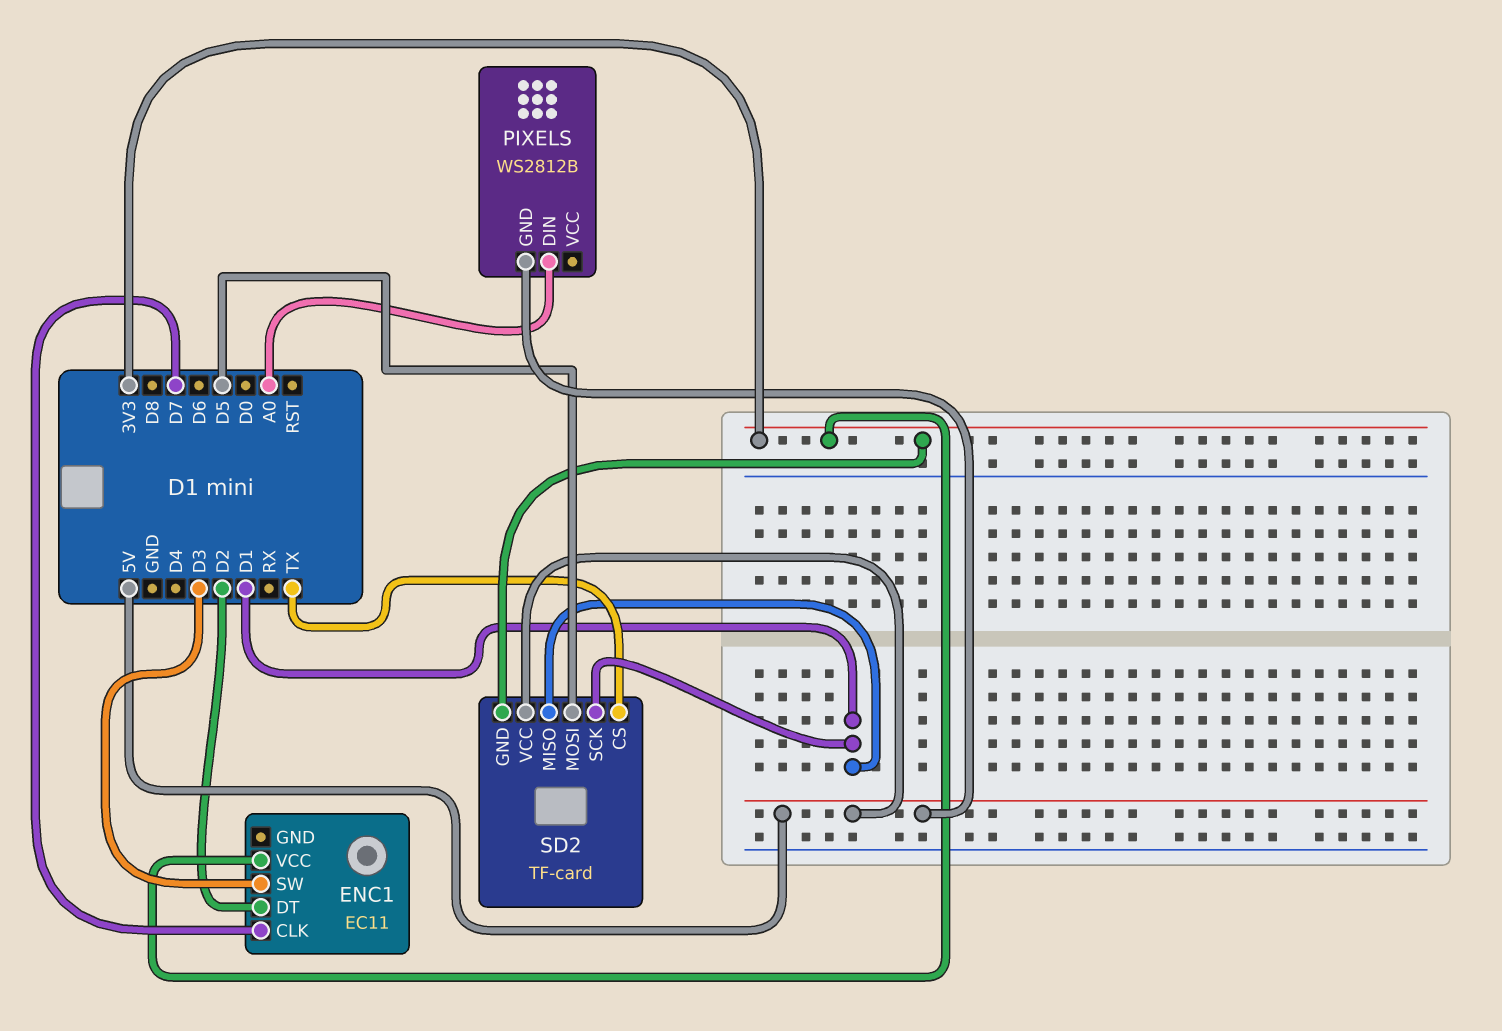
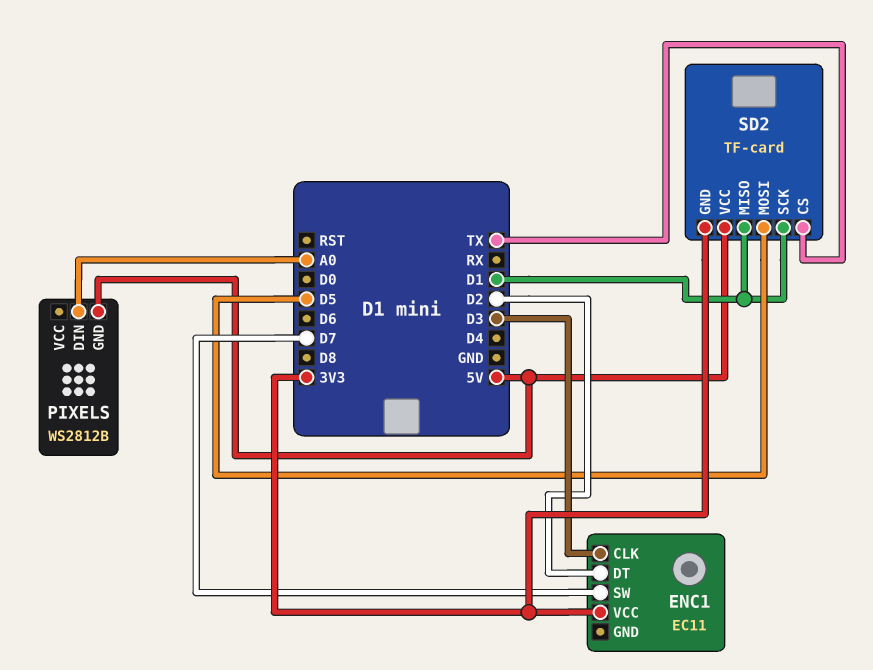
ENC1 pin CLK: D7 -> D3
ENC1 pin SW: D3 -> D7

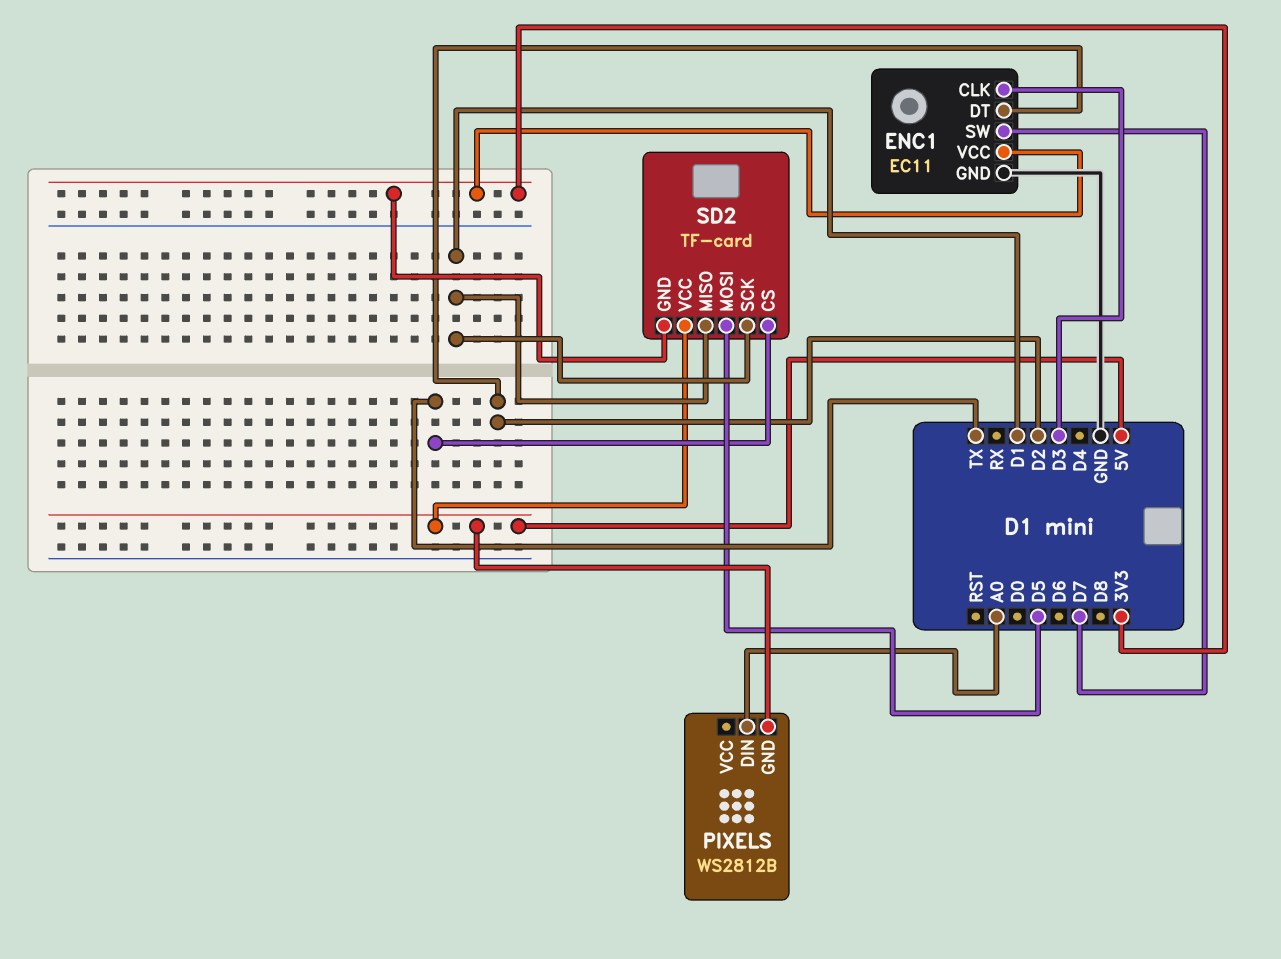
ENC1 pin GND: none -> GND

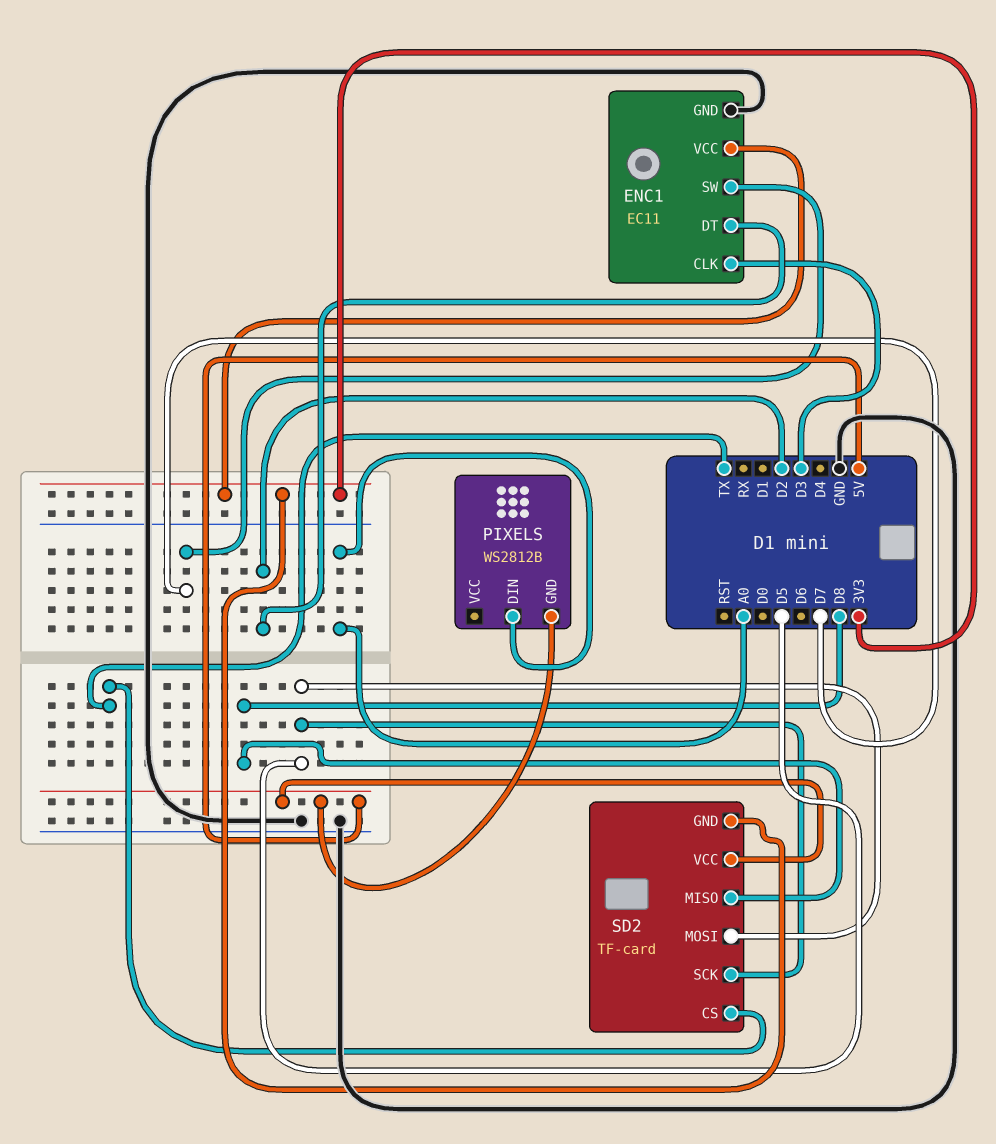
SD2 pin MISO: D1 -> D8
SD2 pin SCK: D1 -> D5

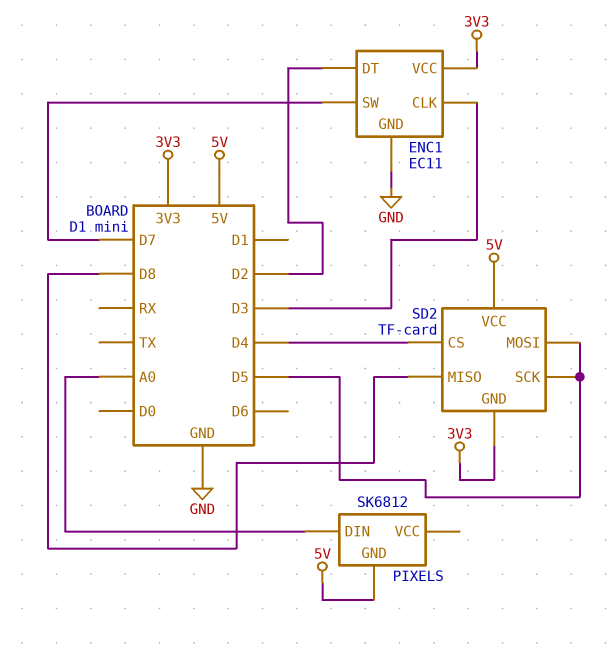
PIXELS: WS2812B -> SK6812
SD2 pin CS: TX -> D4

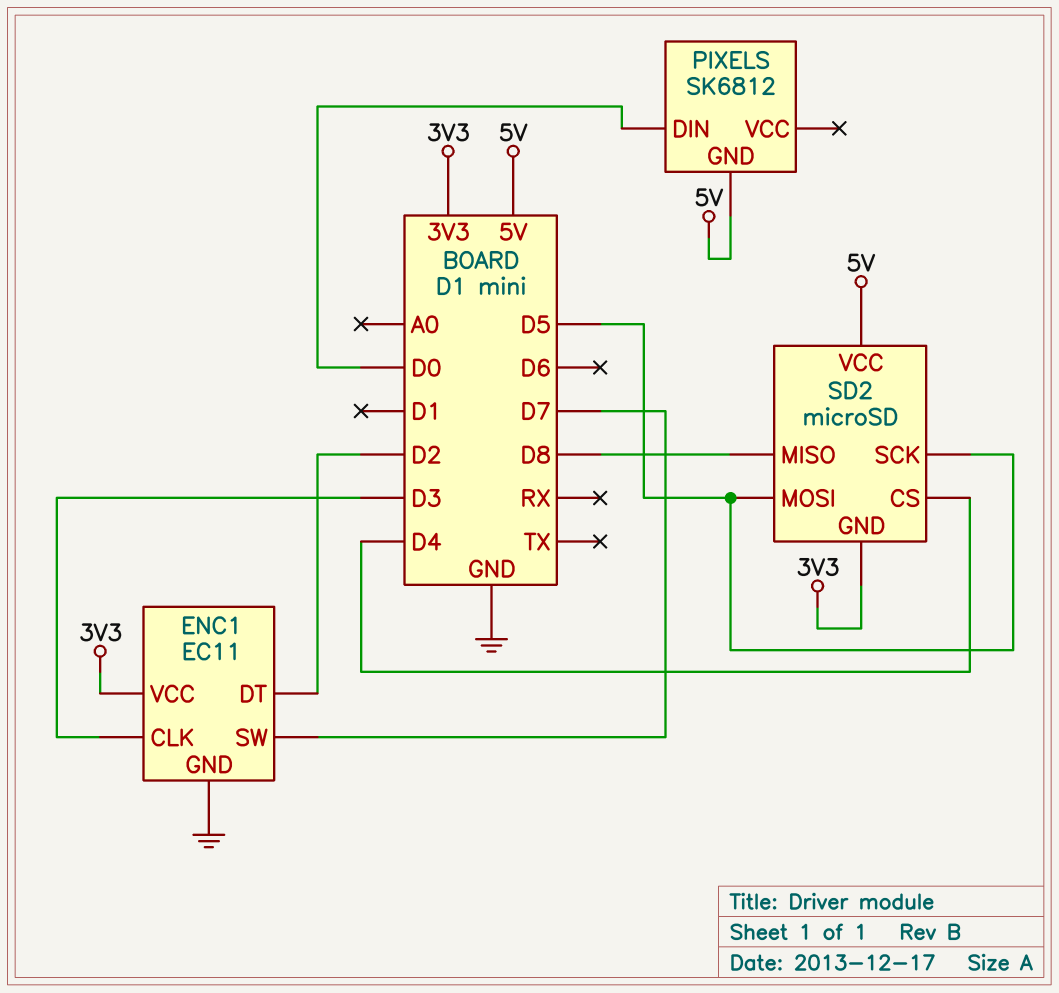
PIXELS pin DIN: A0 -> D0
SD2: TF-card -> microSD

